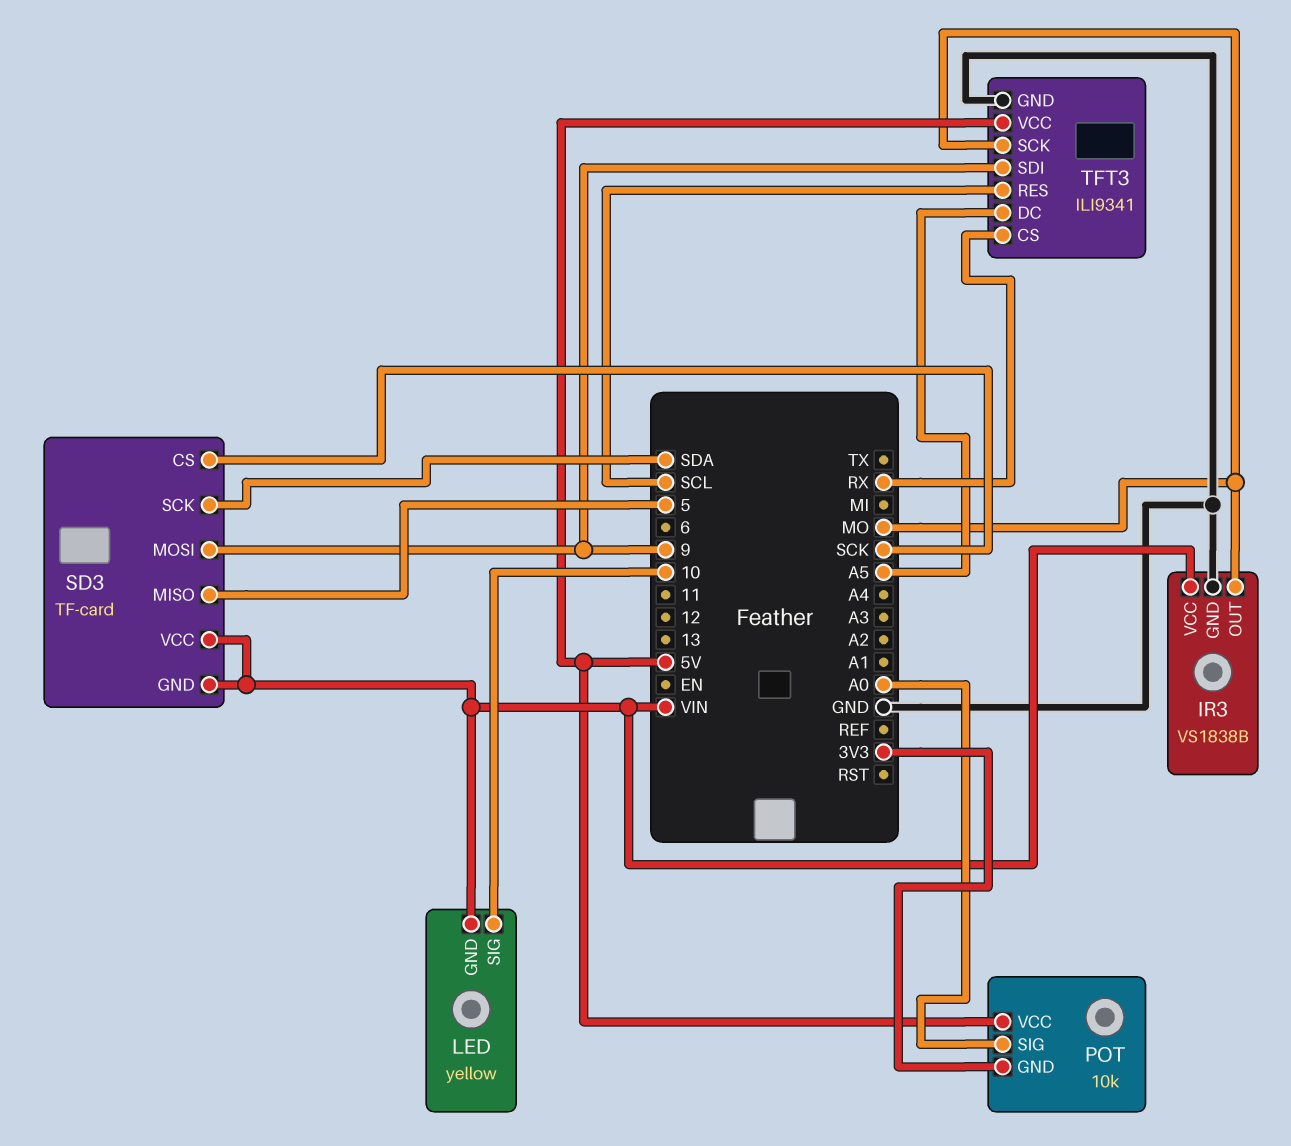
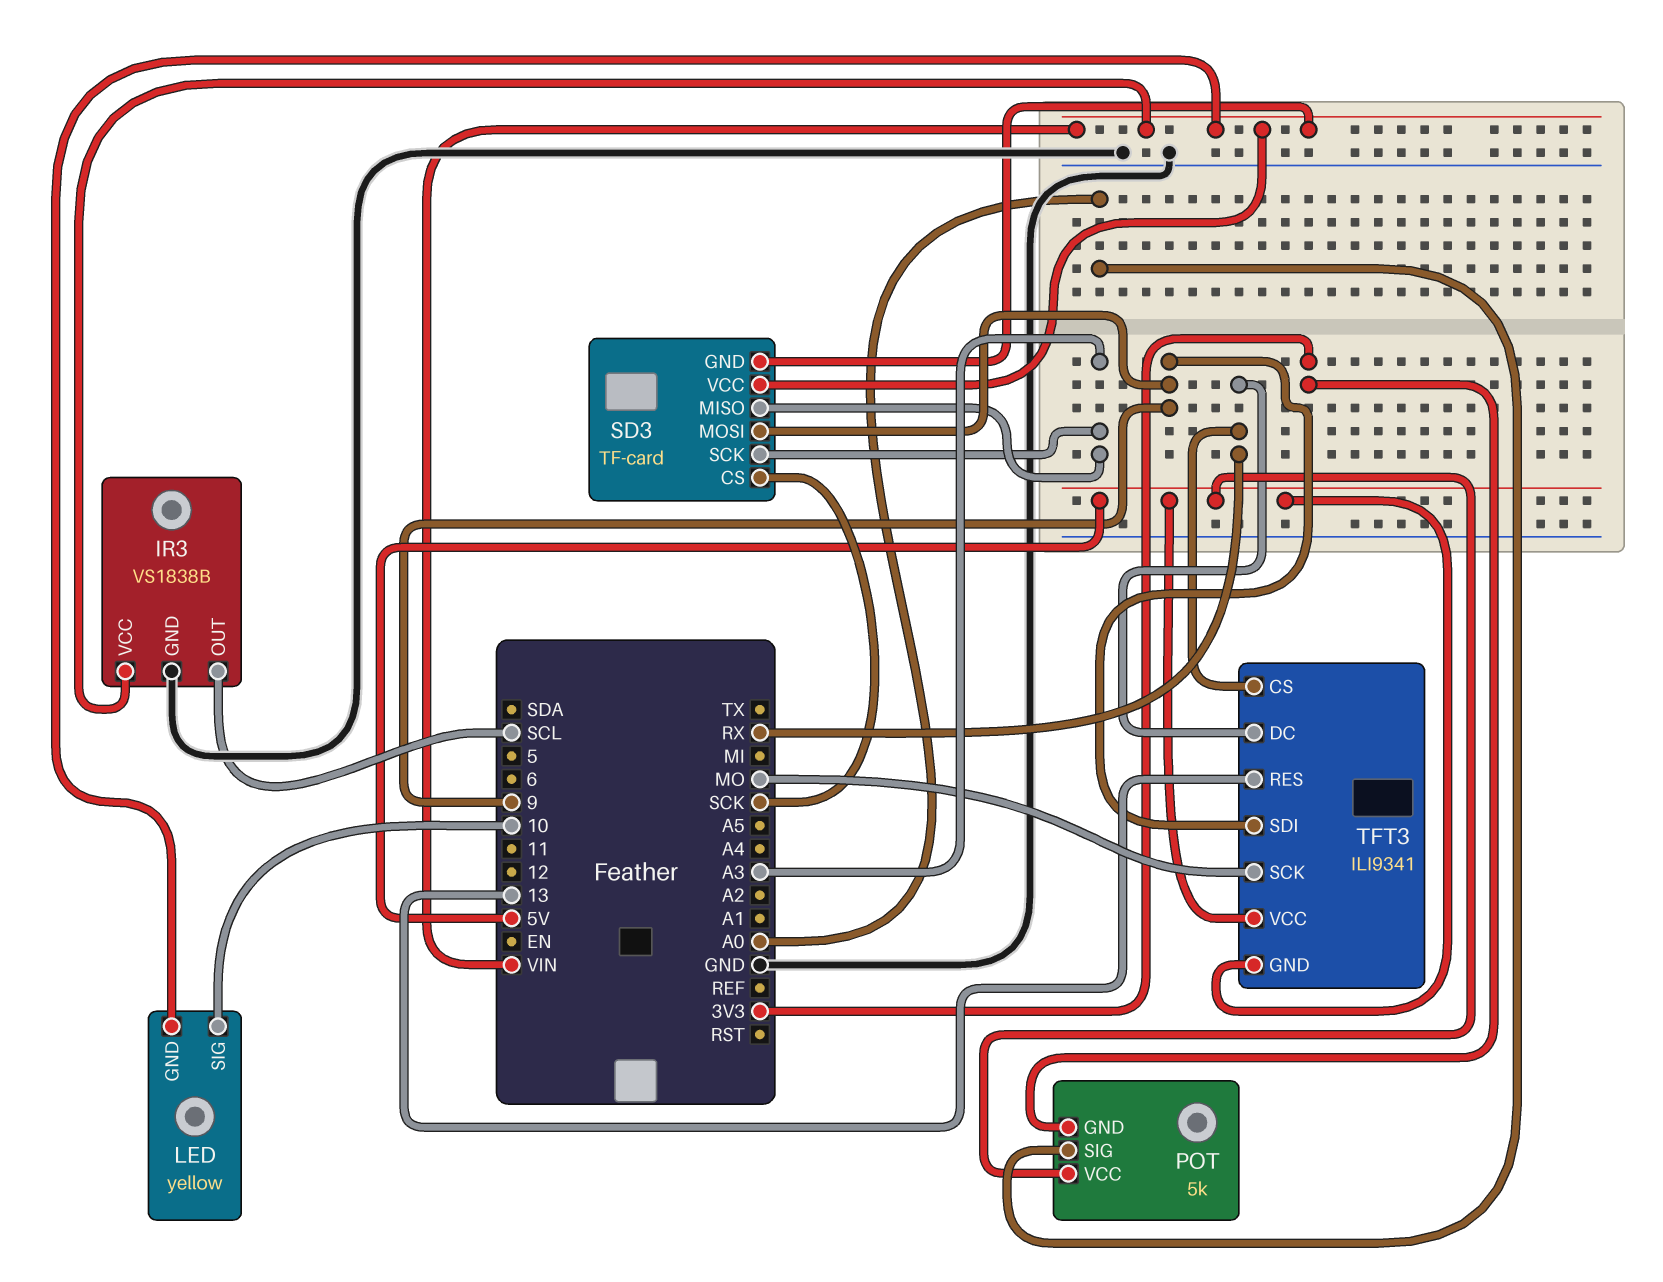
IR3 pin OUT: MO -> SCL
POT: 10k -> 5k
SD3 pin MISO: 5 -> A3
SD3 pin SCK: SDA -> A3
TFT3 pin DC: A5 -> RX
TFT3 pin GND: GND -> 5V
TFT3 pin RES: SCL -> 13

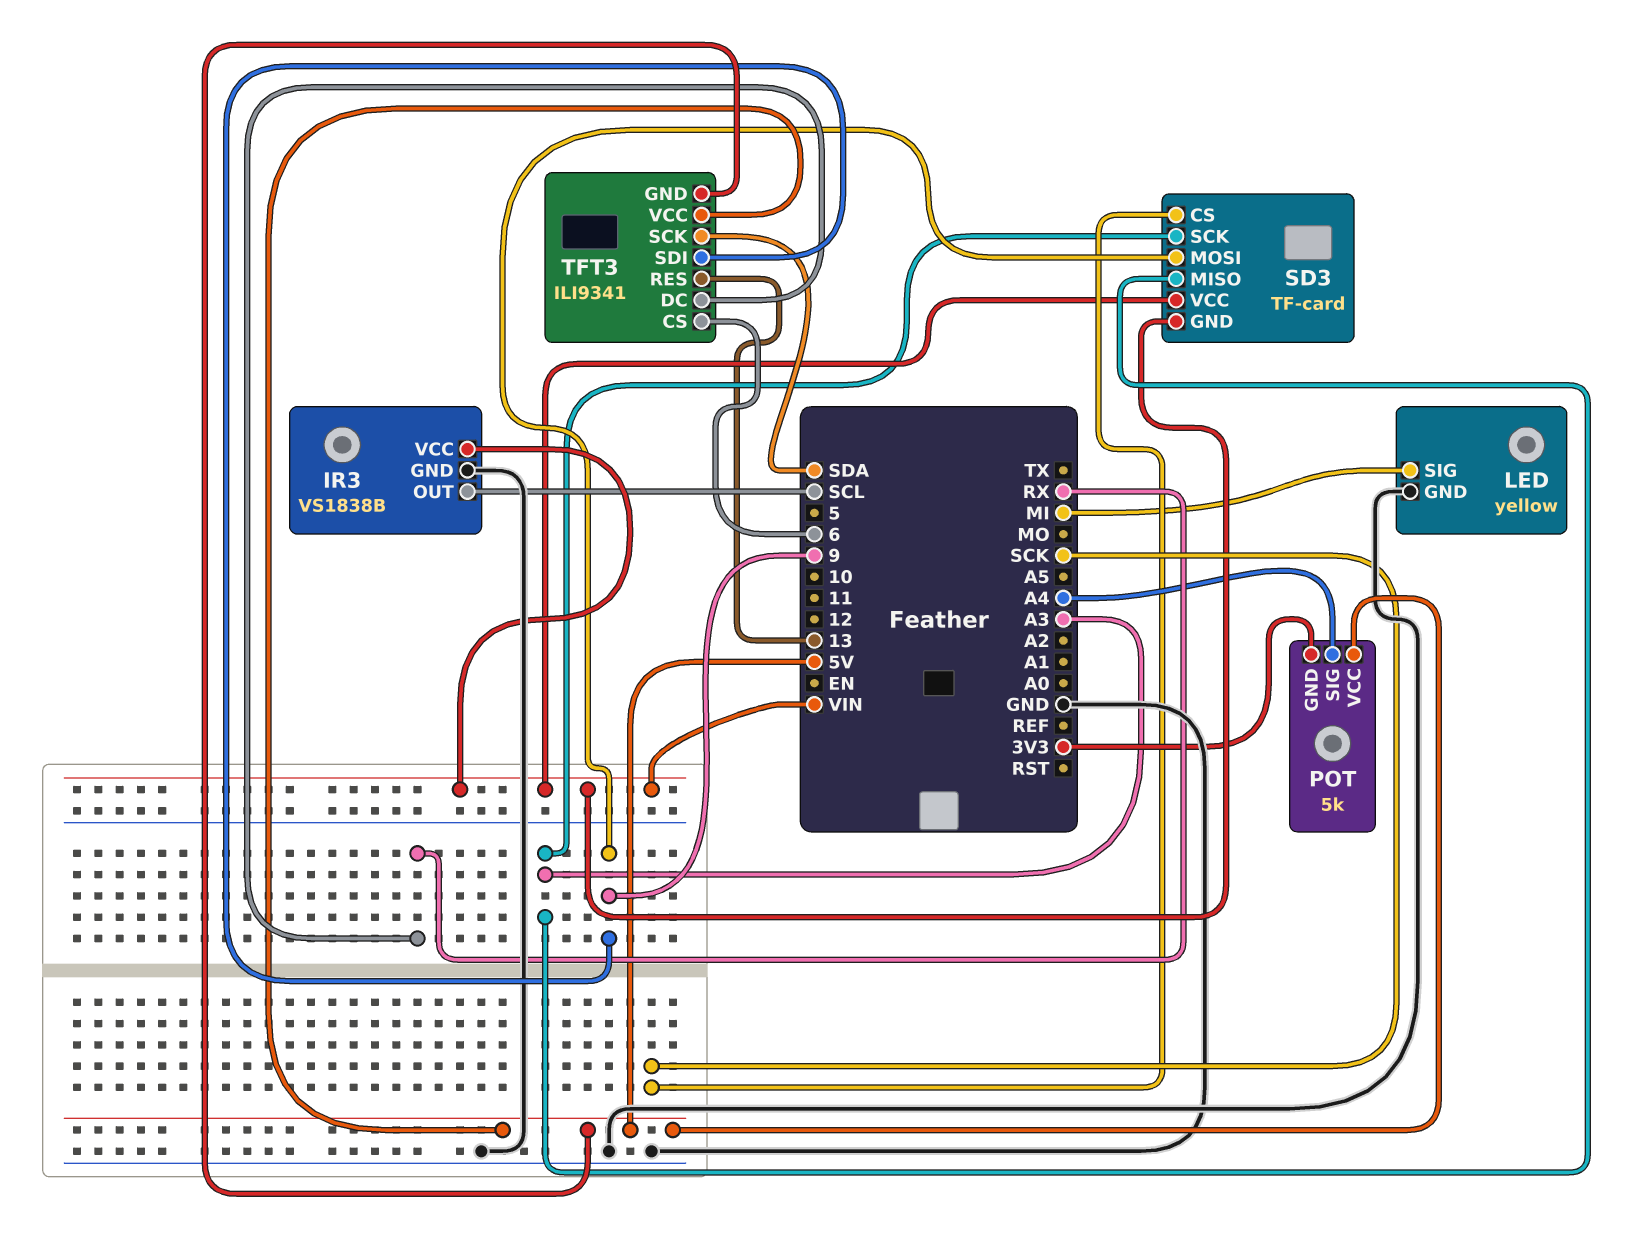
LED pin GND: VIN -> GND
LED pin SIG: 10 -> MI
POT pin SIG: A0 -> A4
TFT3 pin CS: RX -> 6
TFT3 pin SCK: MO -> SDA

